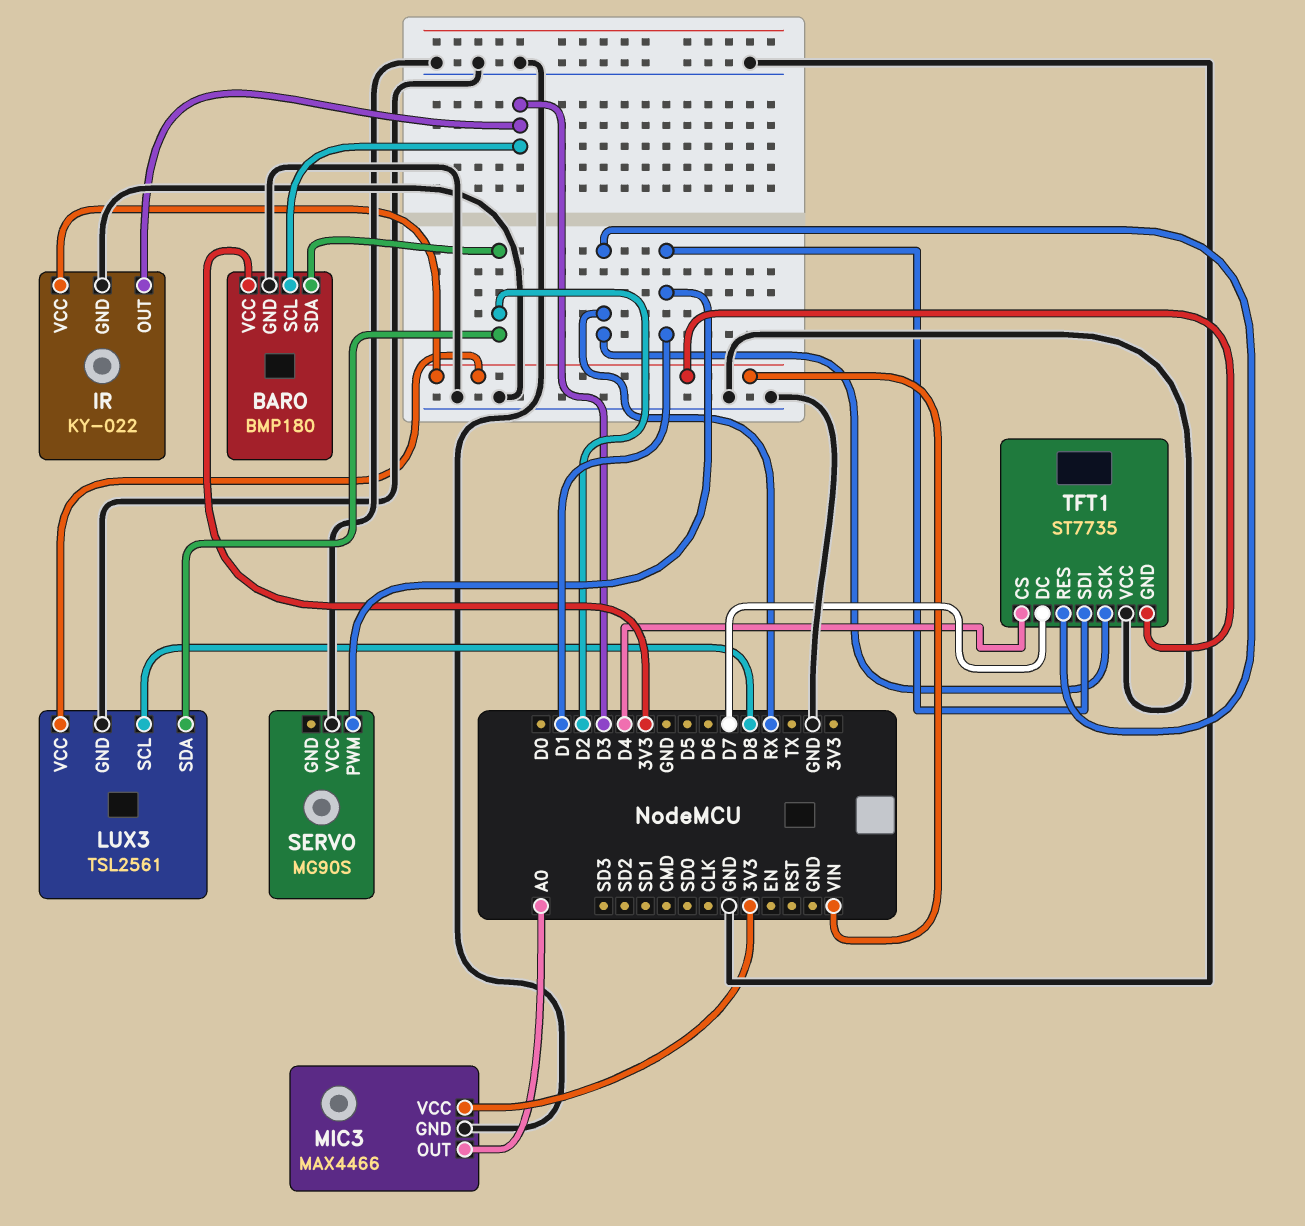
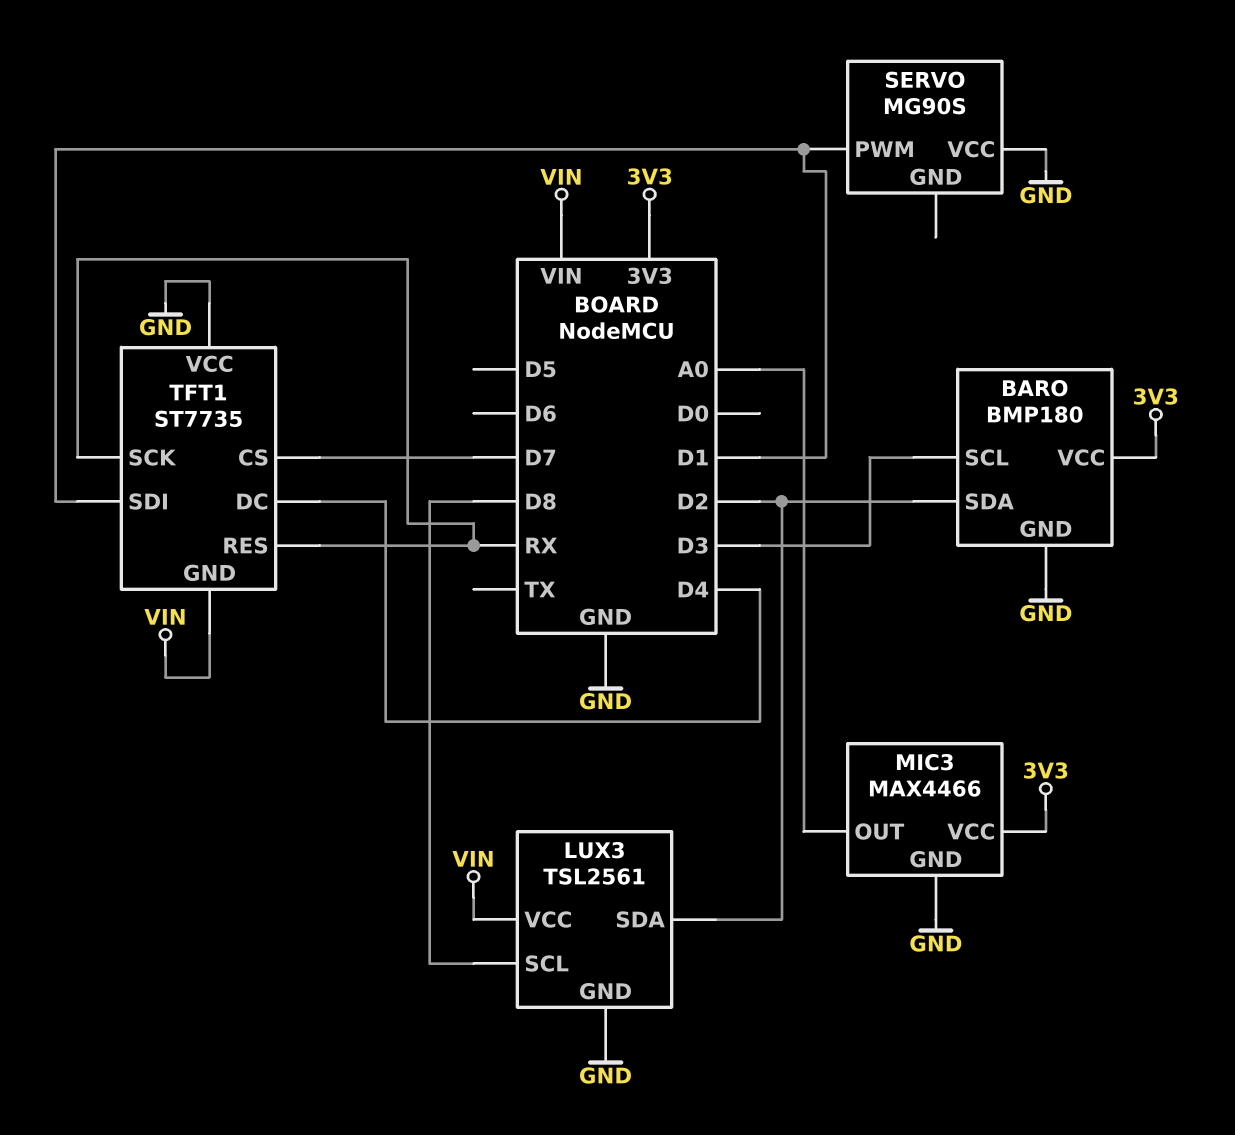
IR: KY-022 -> none
IR pin GND: GND -> none
IR pin OUT: D3 -> none
IR pin VCC: VIN -> none
TFT1 pin CS: D4 -> D7
TFT1 pin DC: D7 -> D4

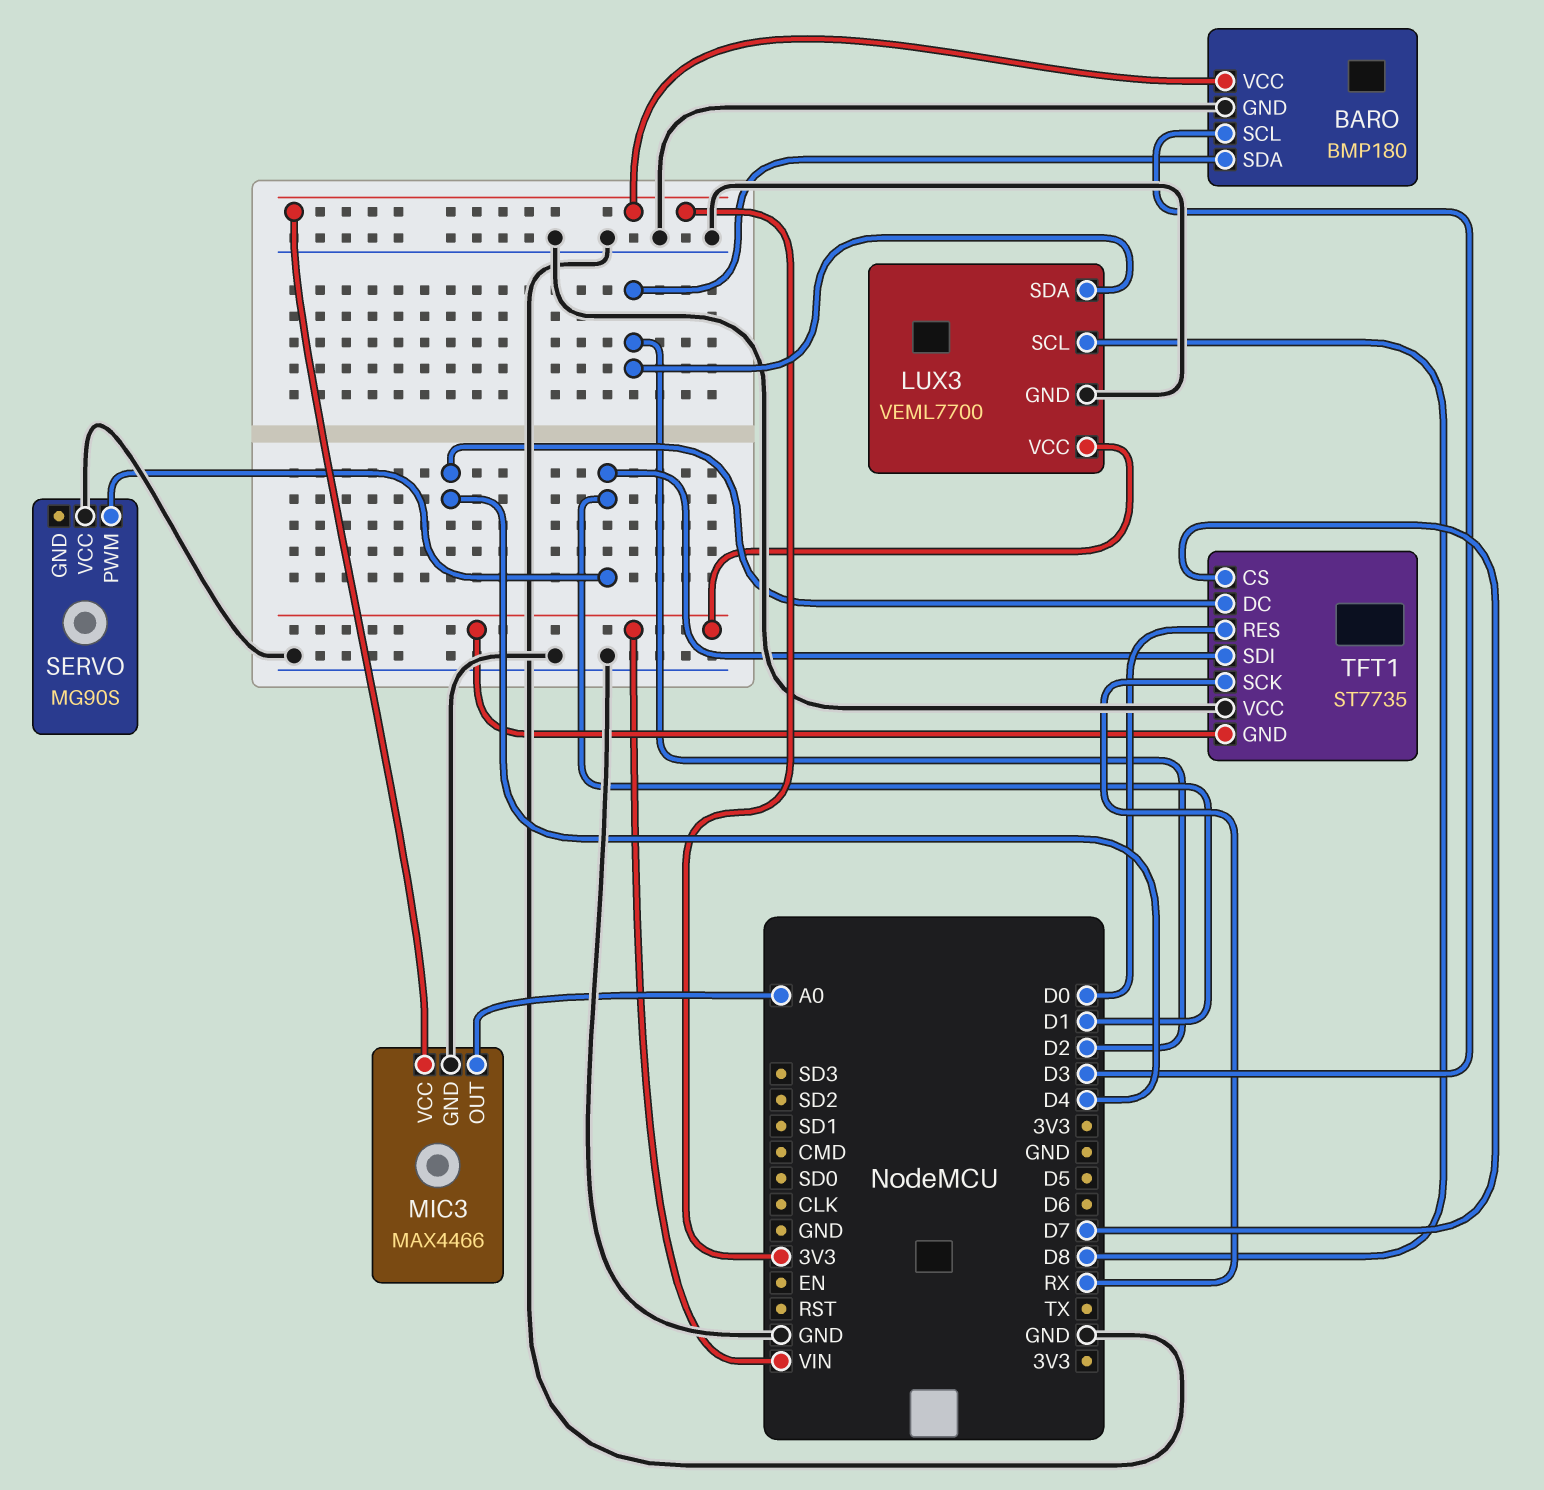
LUX3: TSL2561 -> VEML7700
TFT1 pin RES: RX -> D0

